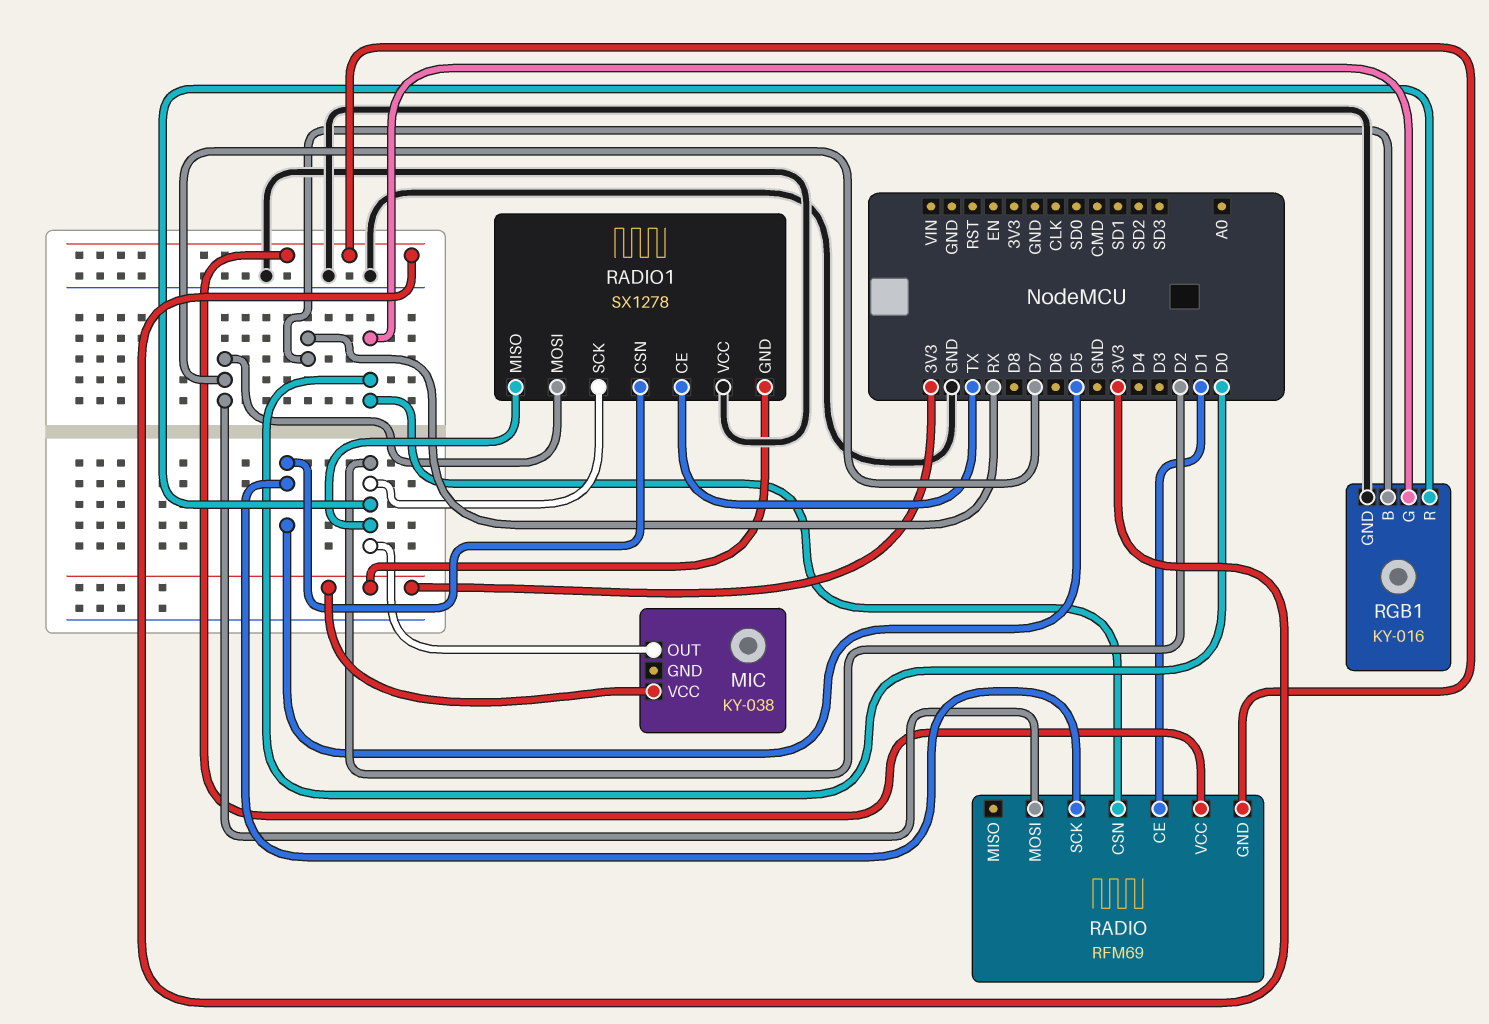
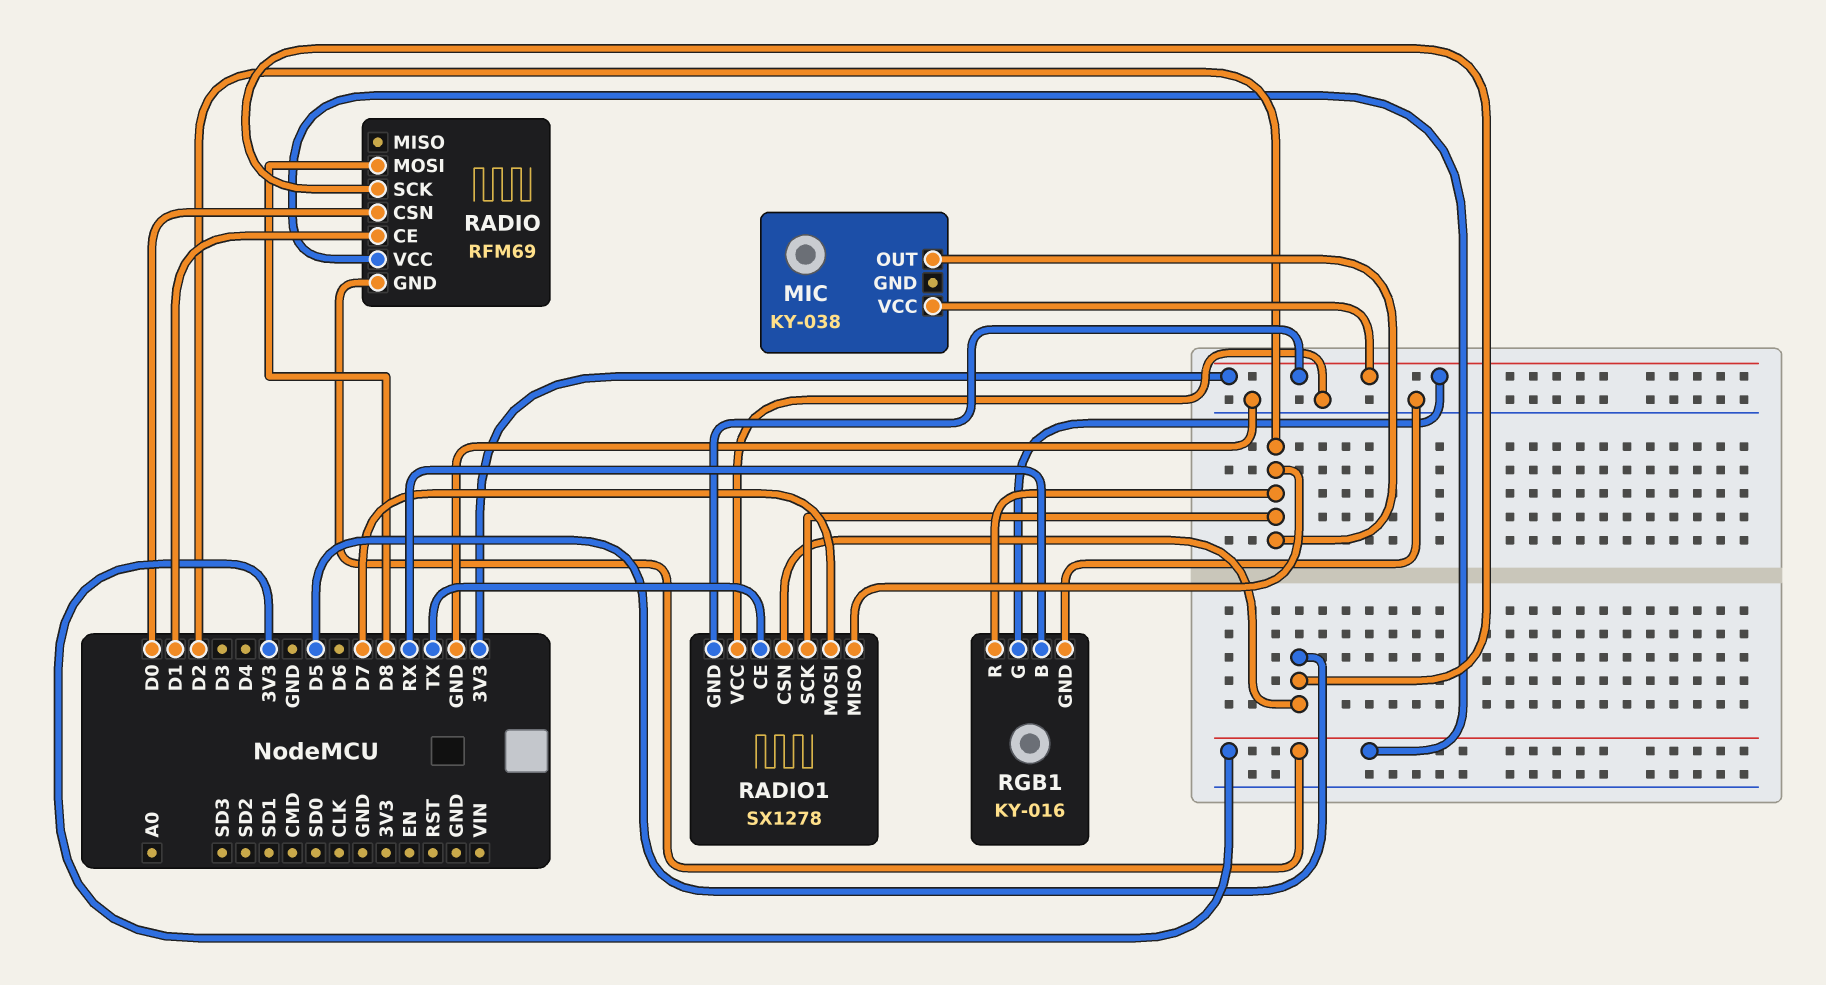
RADIO pin MOSI: D7 -> D8
RGB1 pin G: D0 -> 3V3

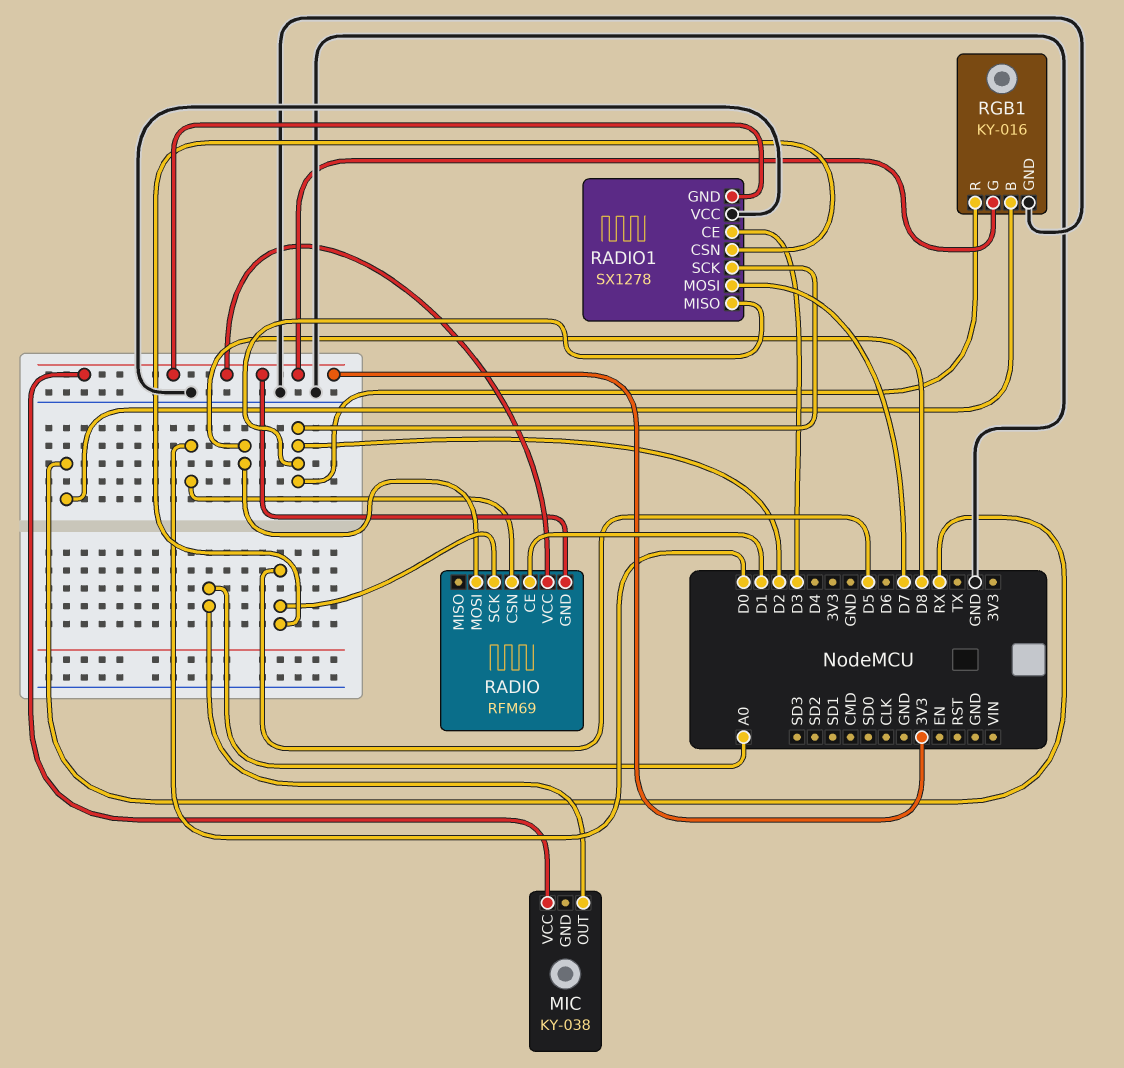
MIC pin OUT: D2 -> A0
RADIO1 pin CE: TX -> D3

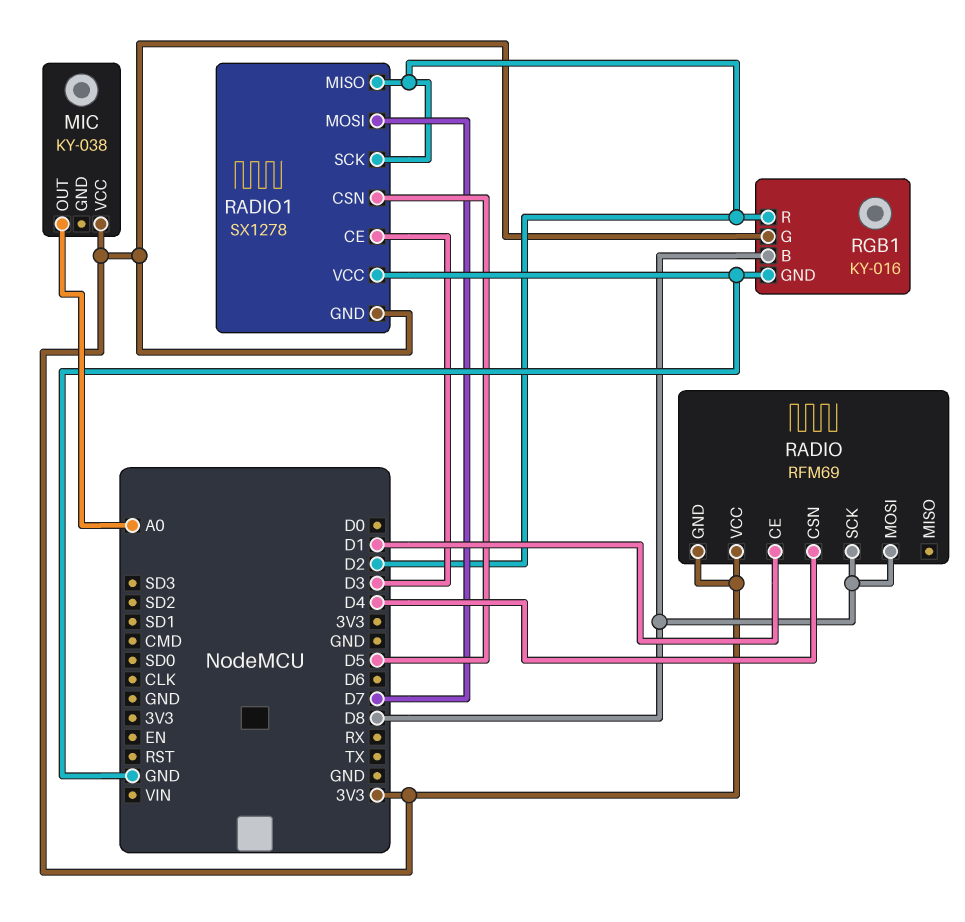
RADIO pin CSN: D0 -> D4
RADIO pin SCK: D5 -> D8
RGB1 pin B: RX -> D8

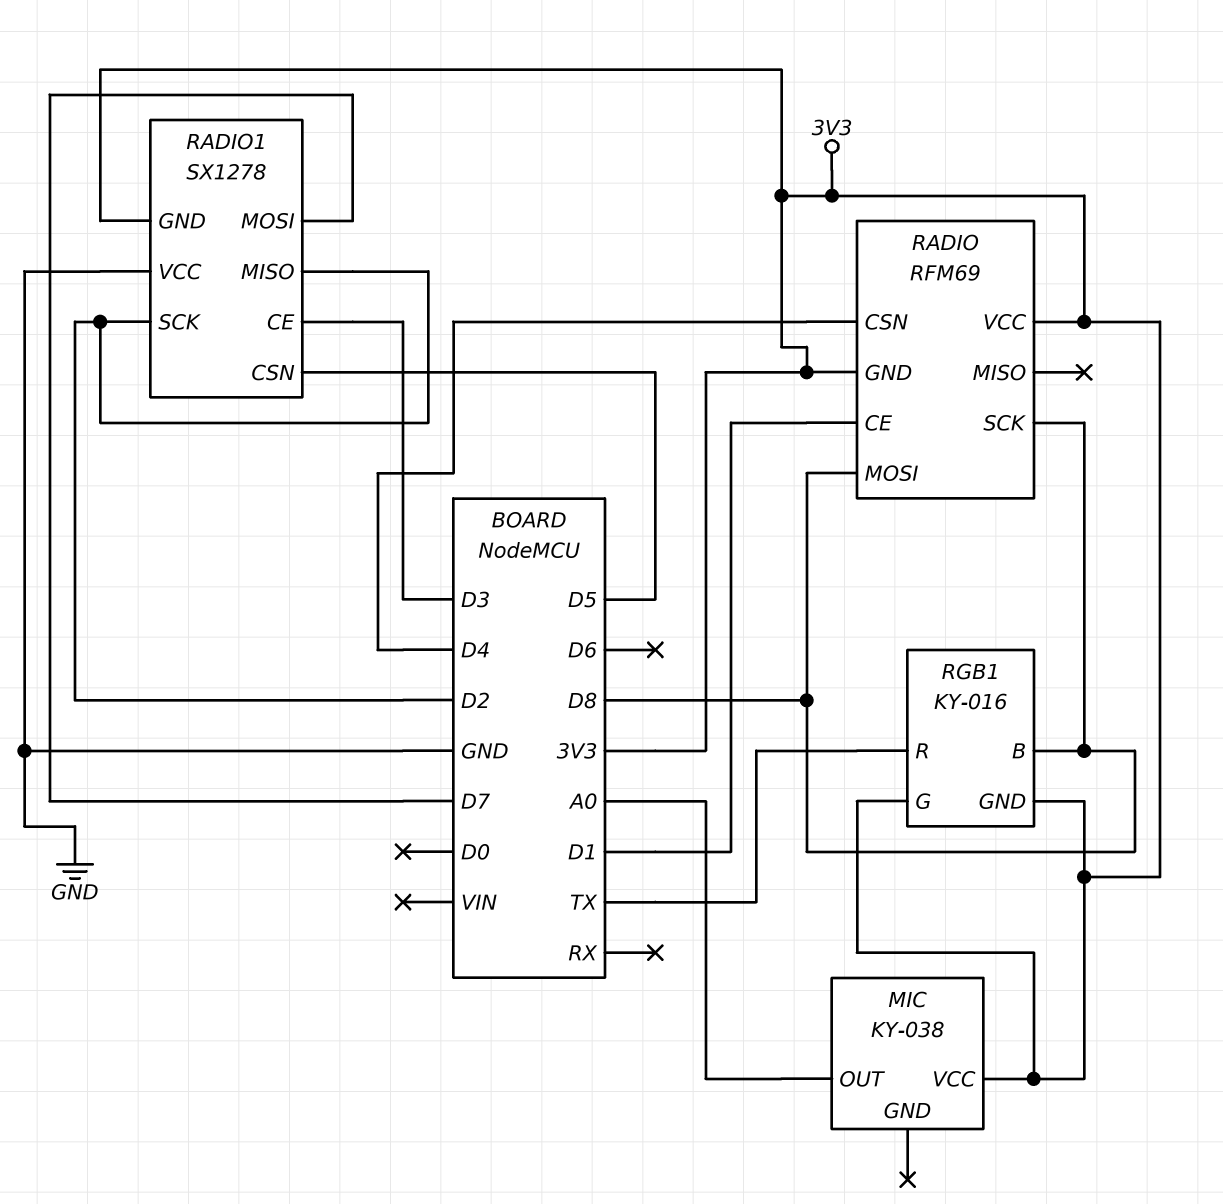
RGB1 pin GND: GND -> 3V3
RGB1 pin R: D2 -> TX

